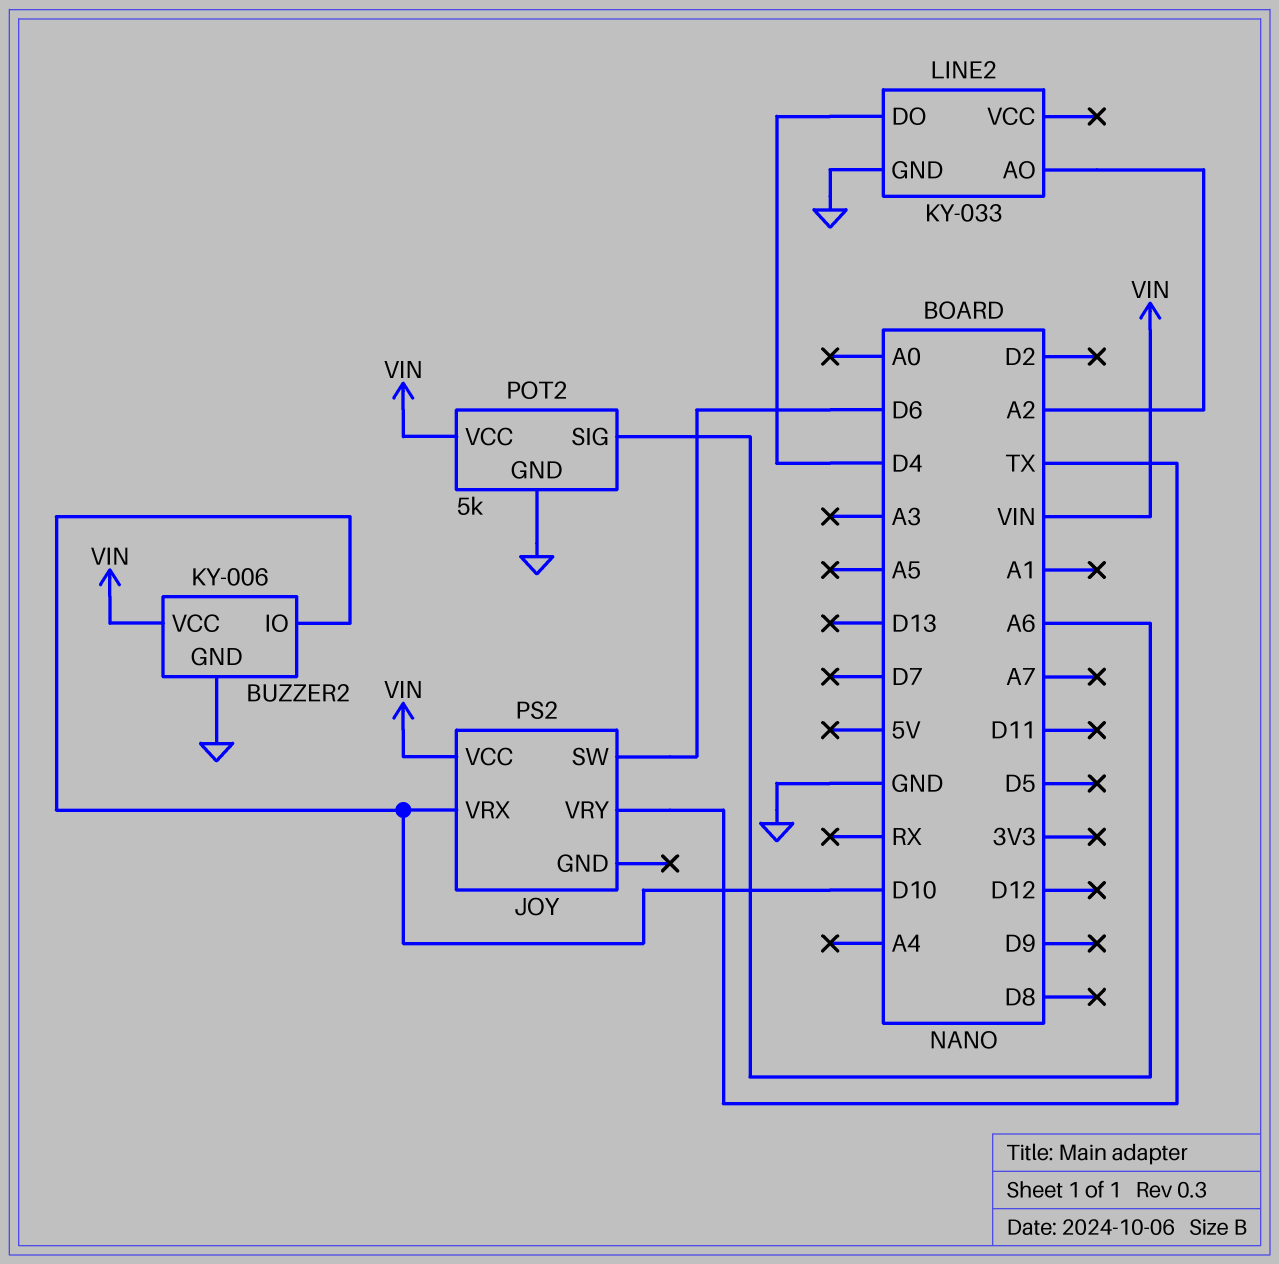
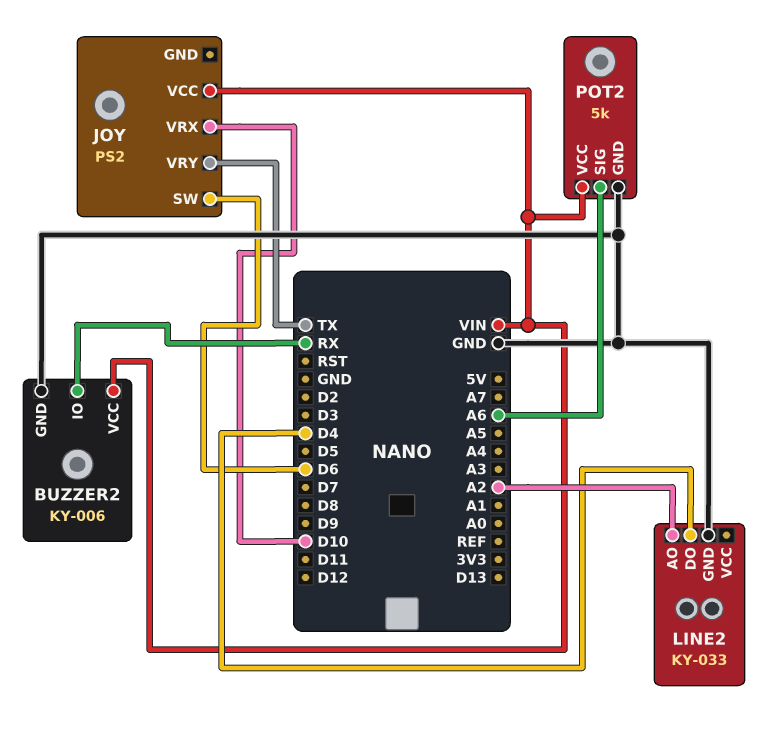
BUZZER2 pin IO: D10 -> RX

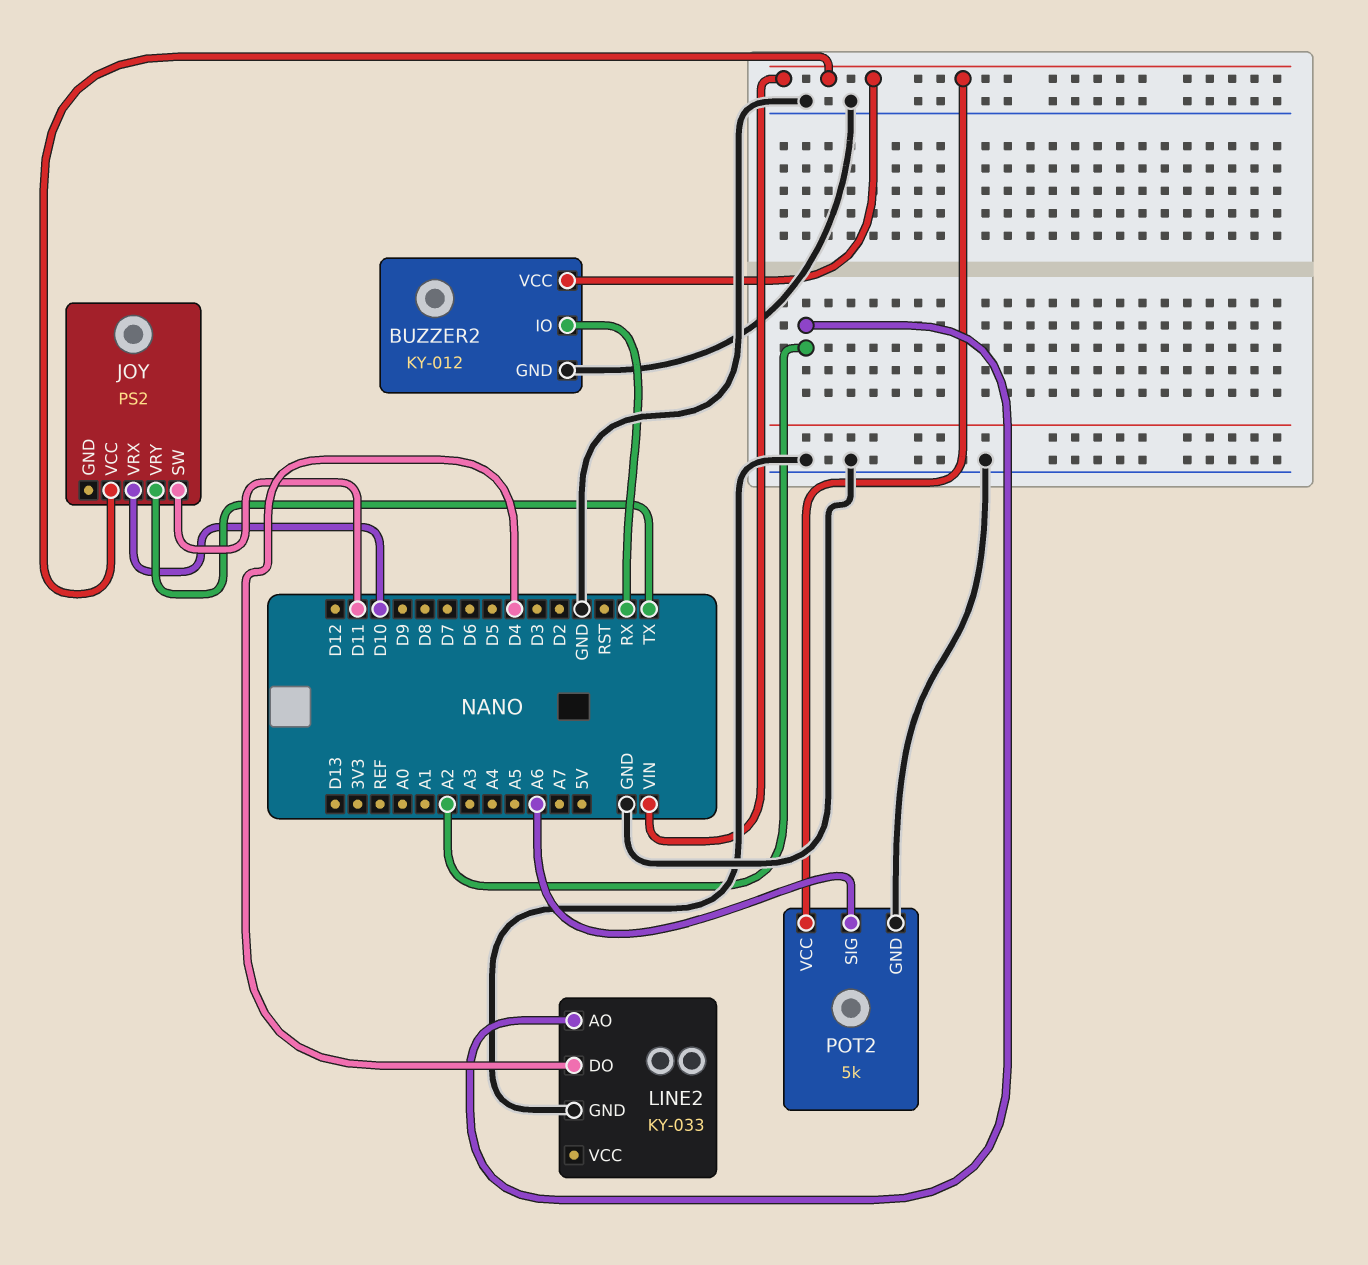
BUZZER2: KY-006 -> KY-012
JOY pin SW: D6 -> D11

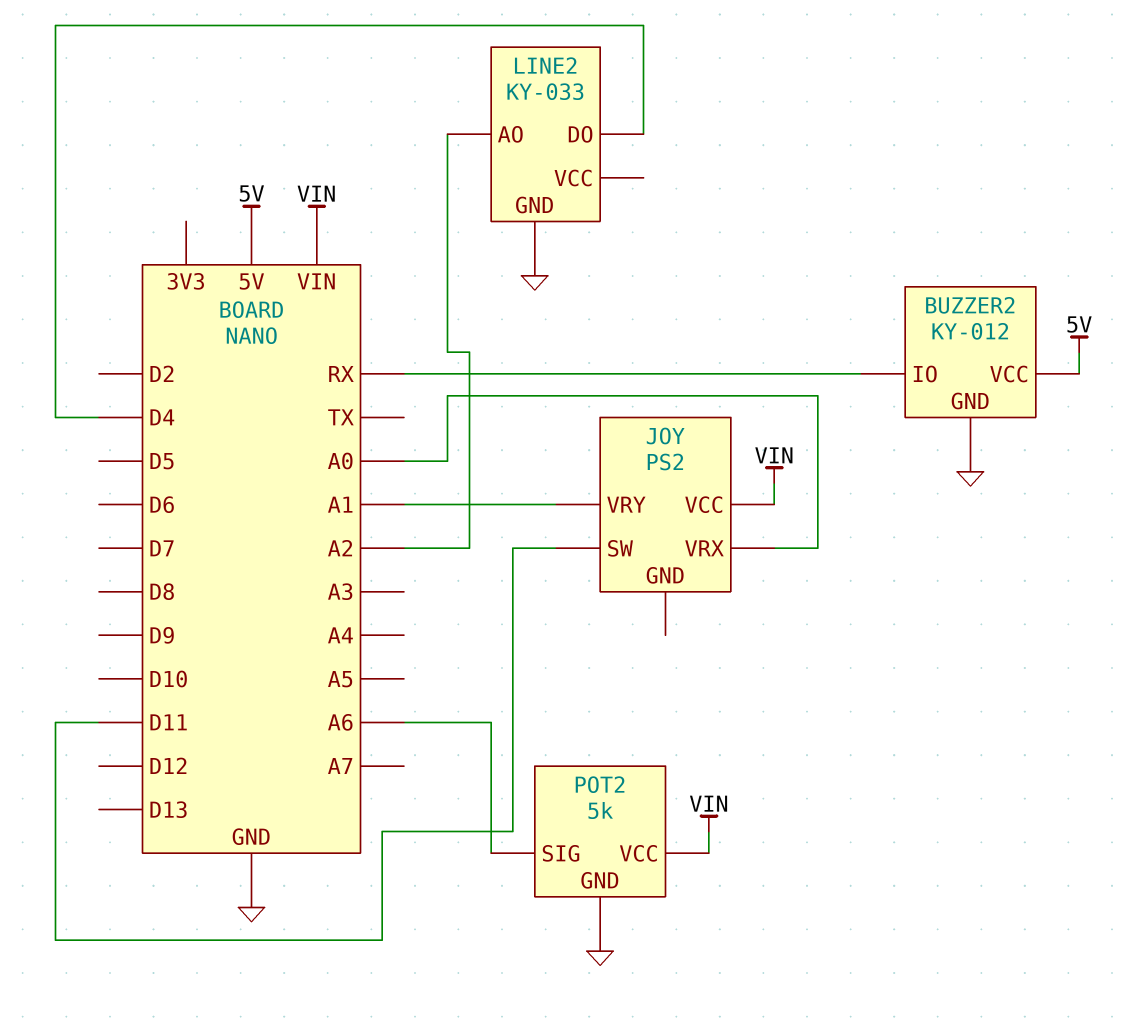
BUZZER2 pin VCC: VIN -> 5V
JOY pin VRX: D10 -> A0
JOY pin VRY: TX -> A1

